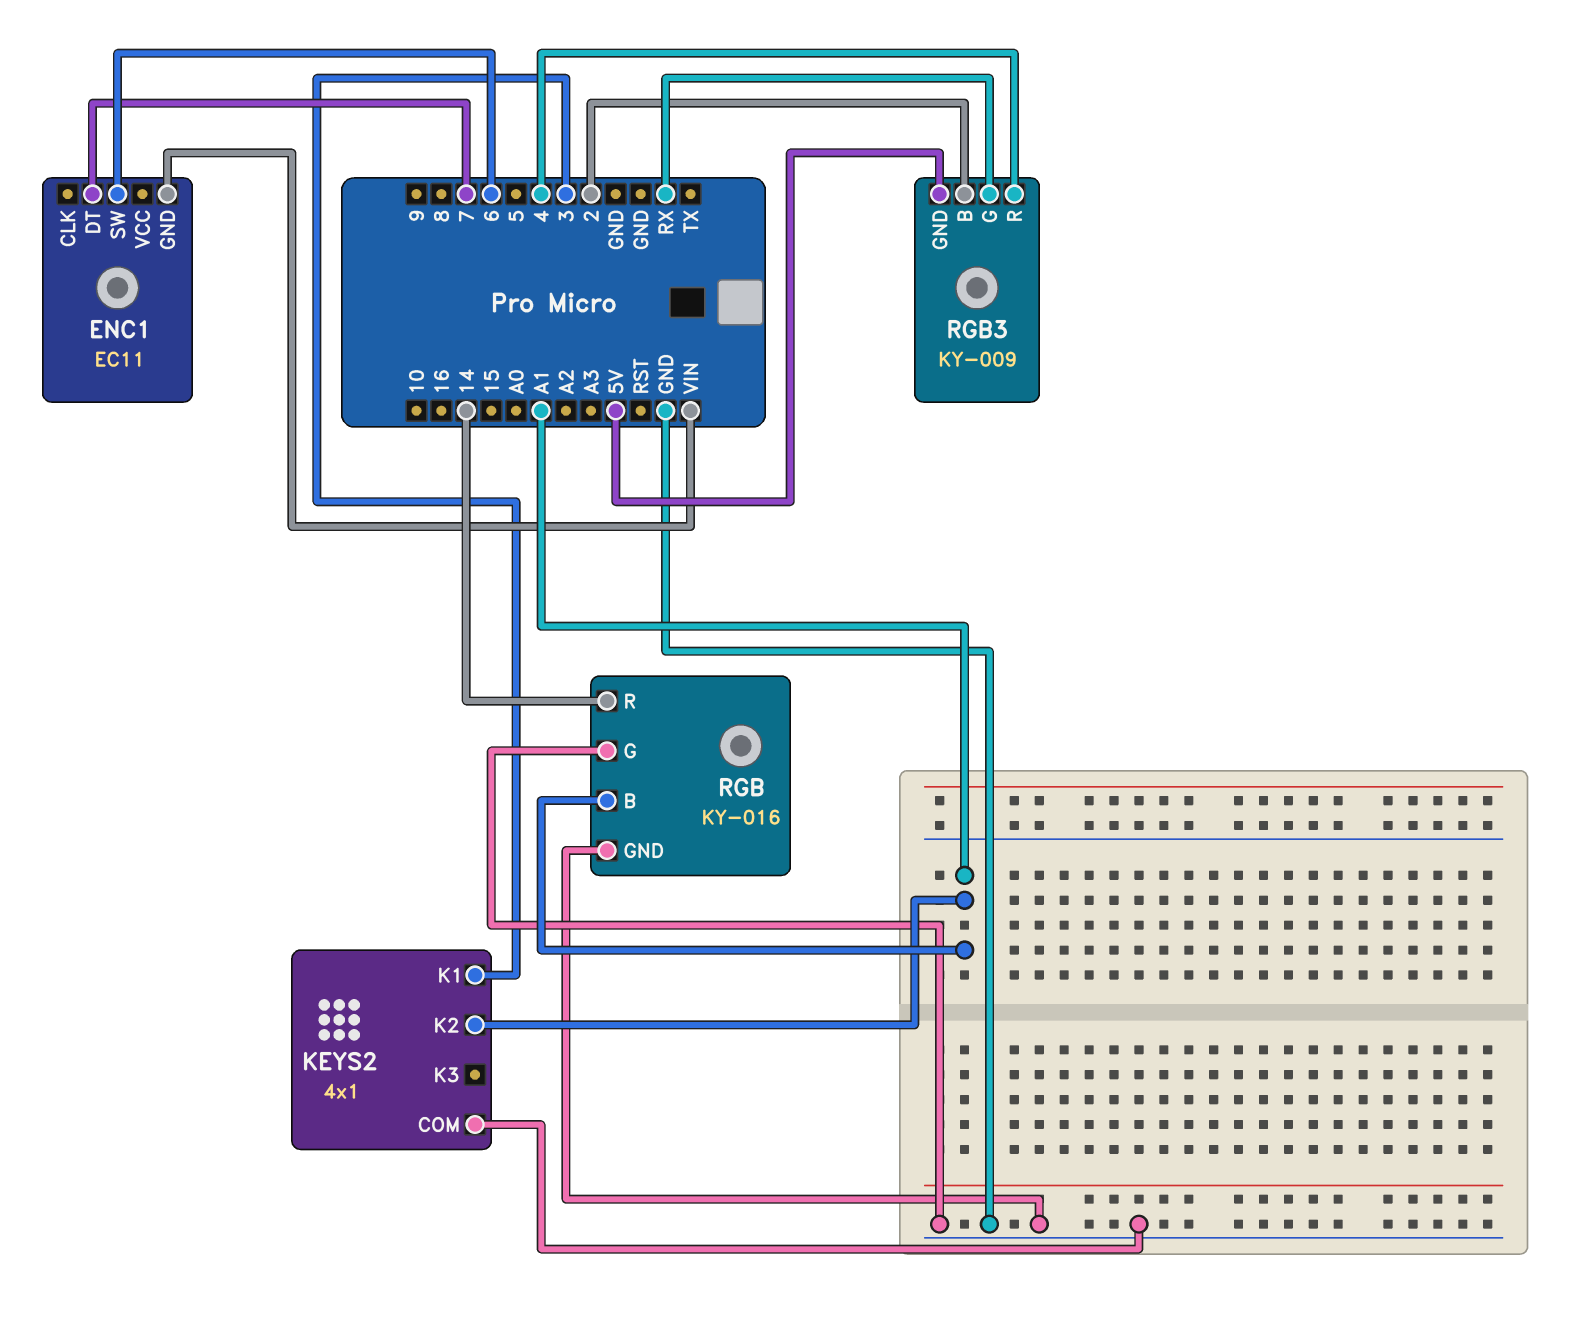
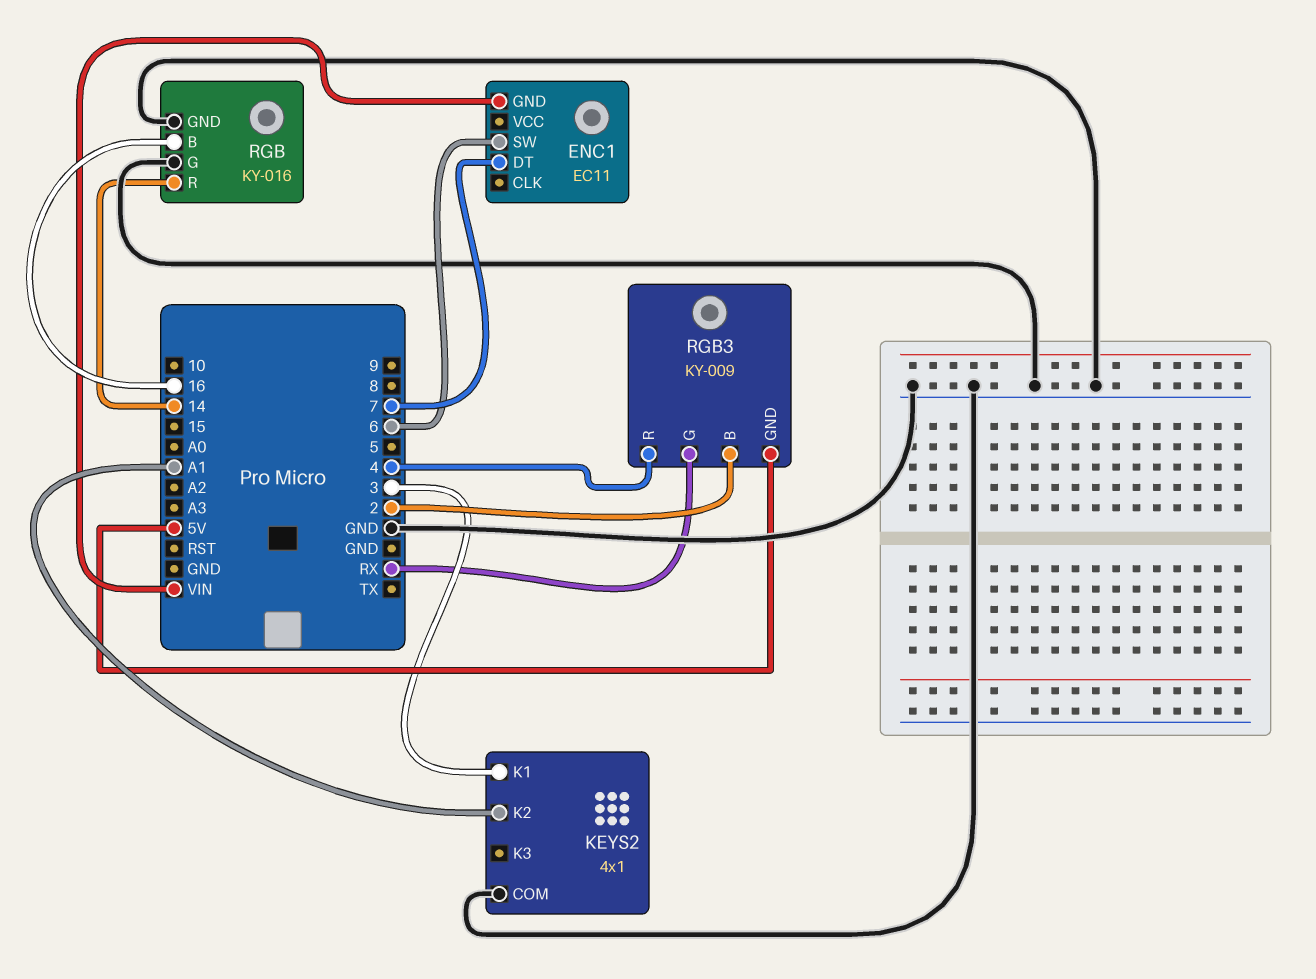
RGB pin B: A1 -> 16

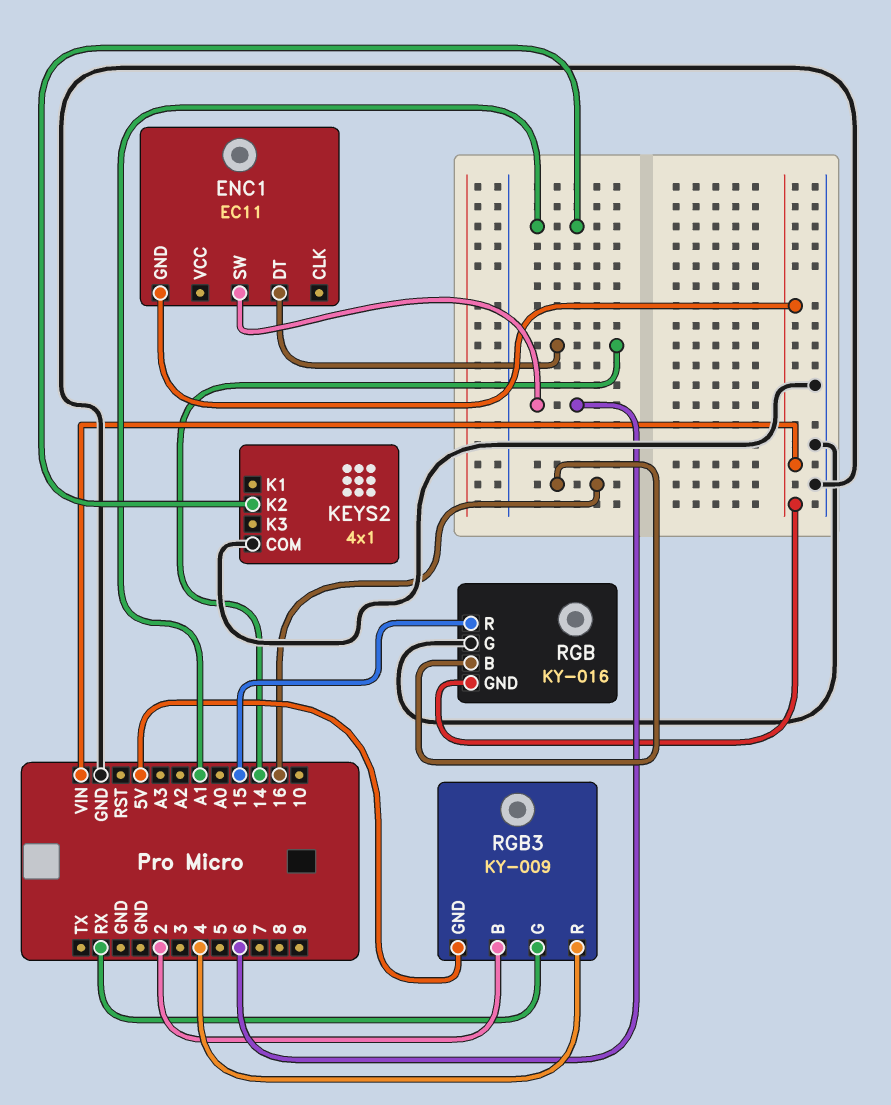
ENC1 pin DT: 7 -> 14
KEYS2 pin K1: 3 -> none
RGB pin GND: GND -> VIN
RGB pin R: 14 -> 15

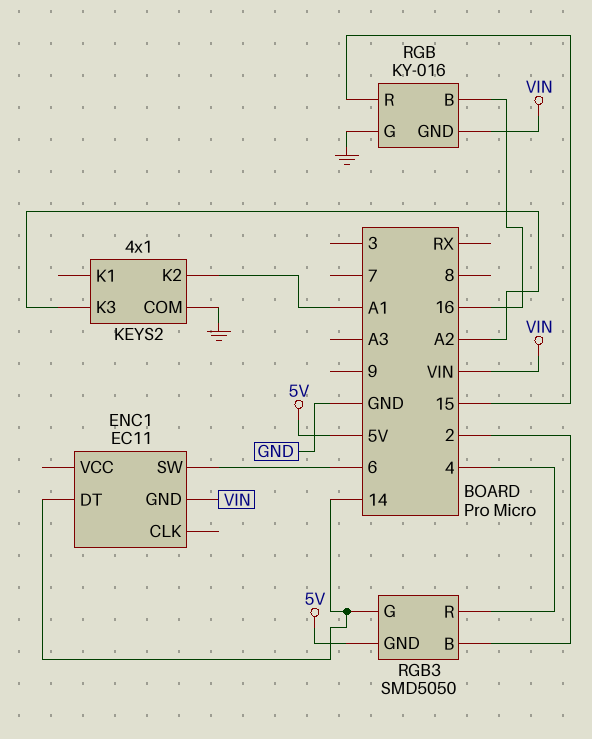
KEYS2 pin K3: none -> A2
RGB3: KY-009 -> SMD5050
RGB3 pin G: RX -> 14

